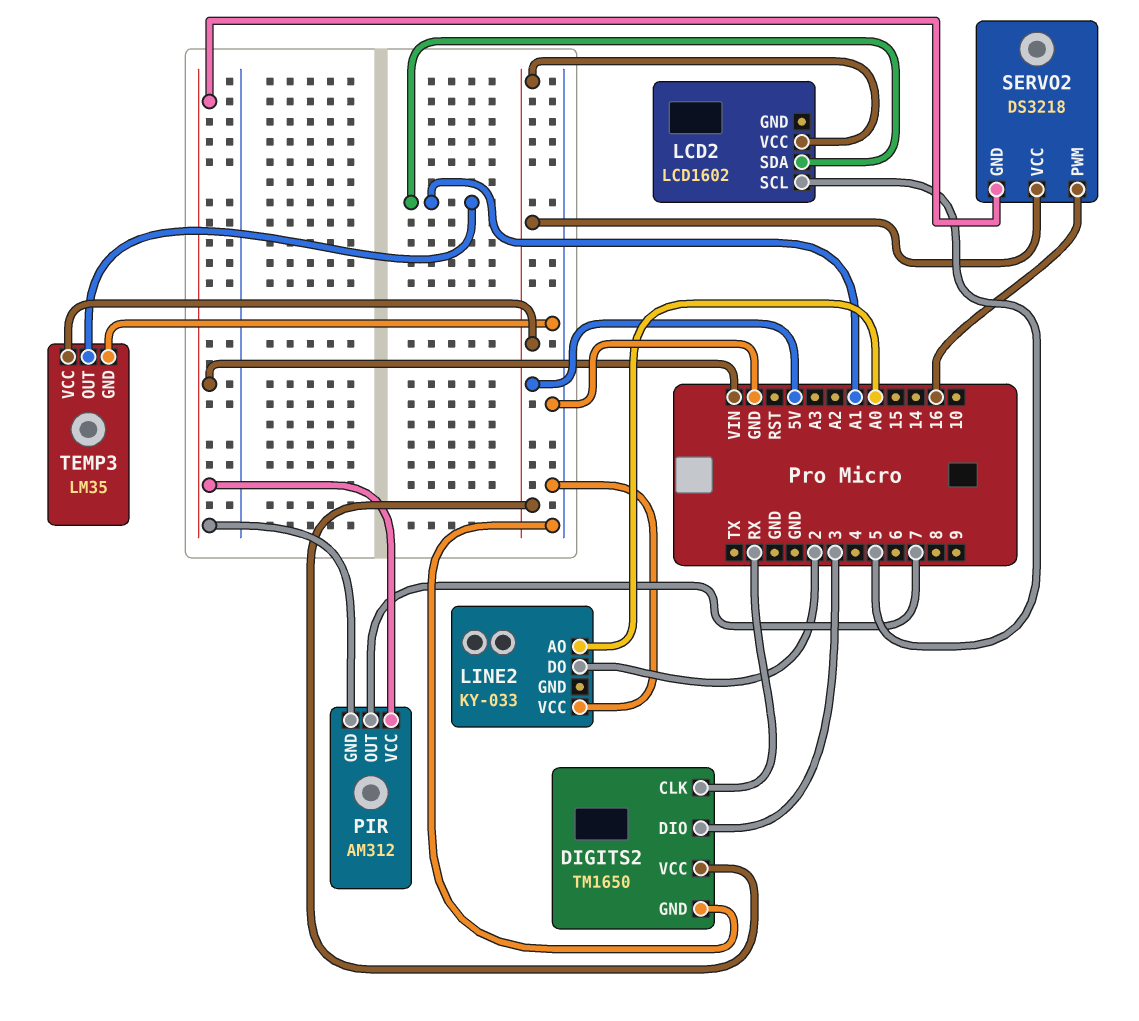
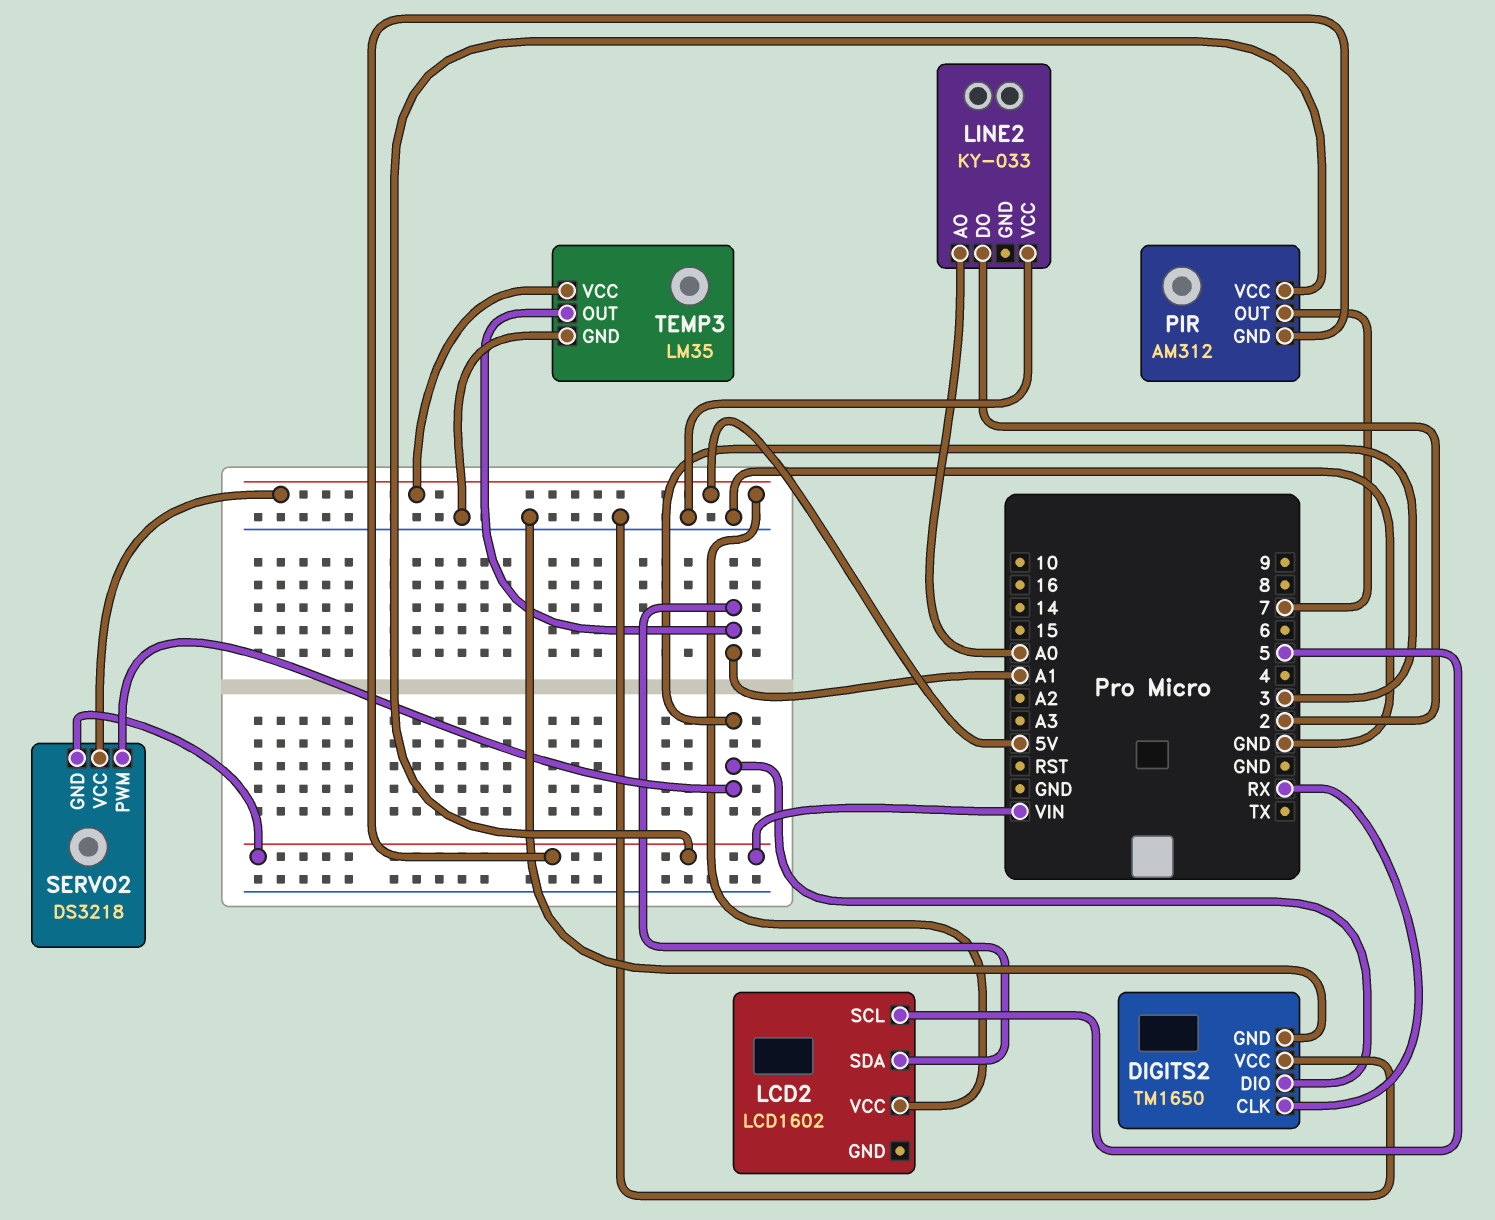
DIGITS2 pin VCC: 5V -> GND
SERVO2 pin PWM: 16 -> 3

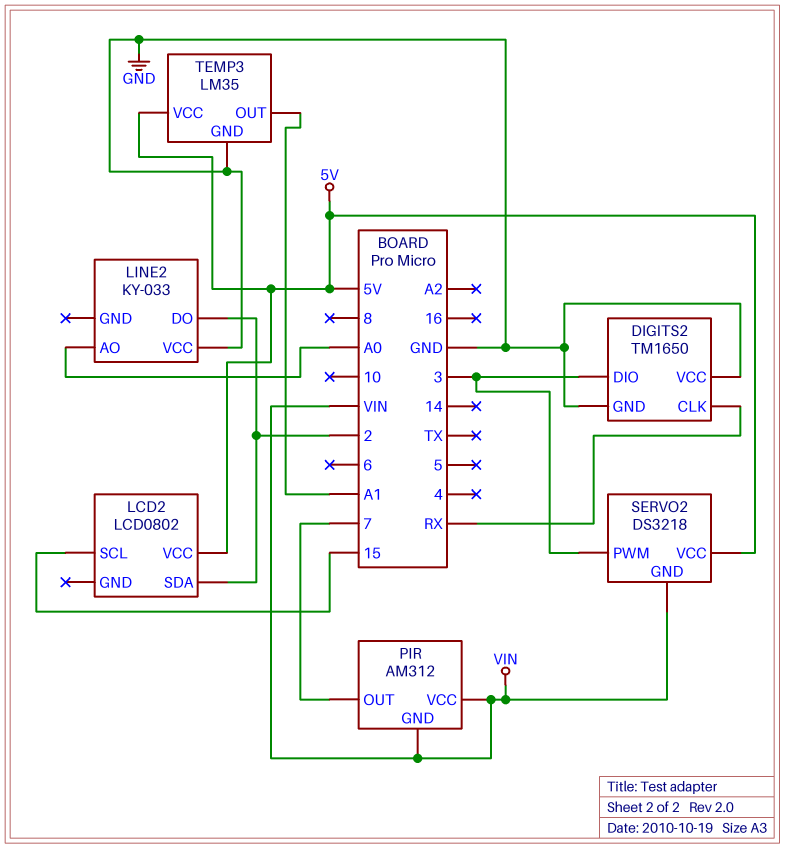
LCD2: LCD1602 -> LCD0802
LCD2 pin SCL: 5 -> 15
LCD2 pin SDA: A1 -> 2

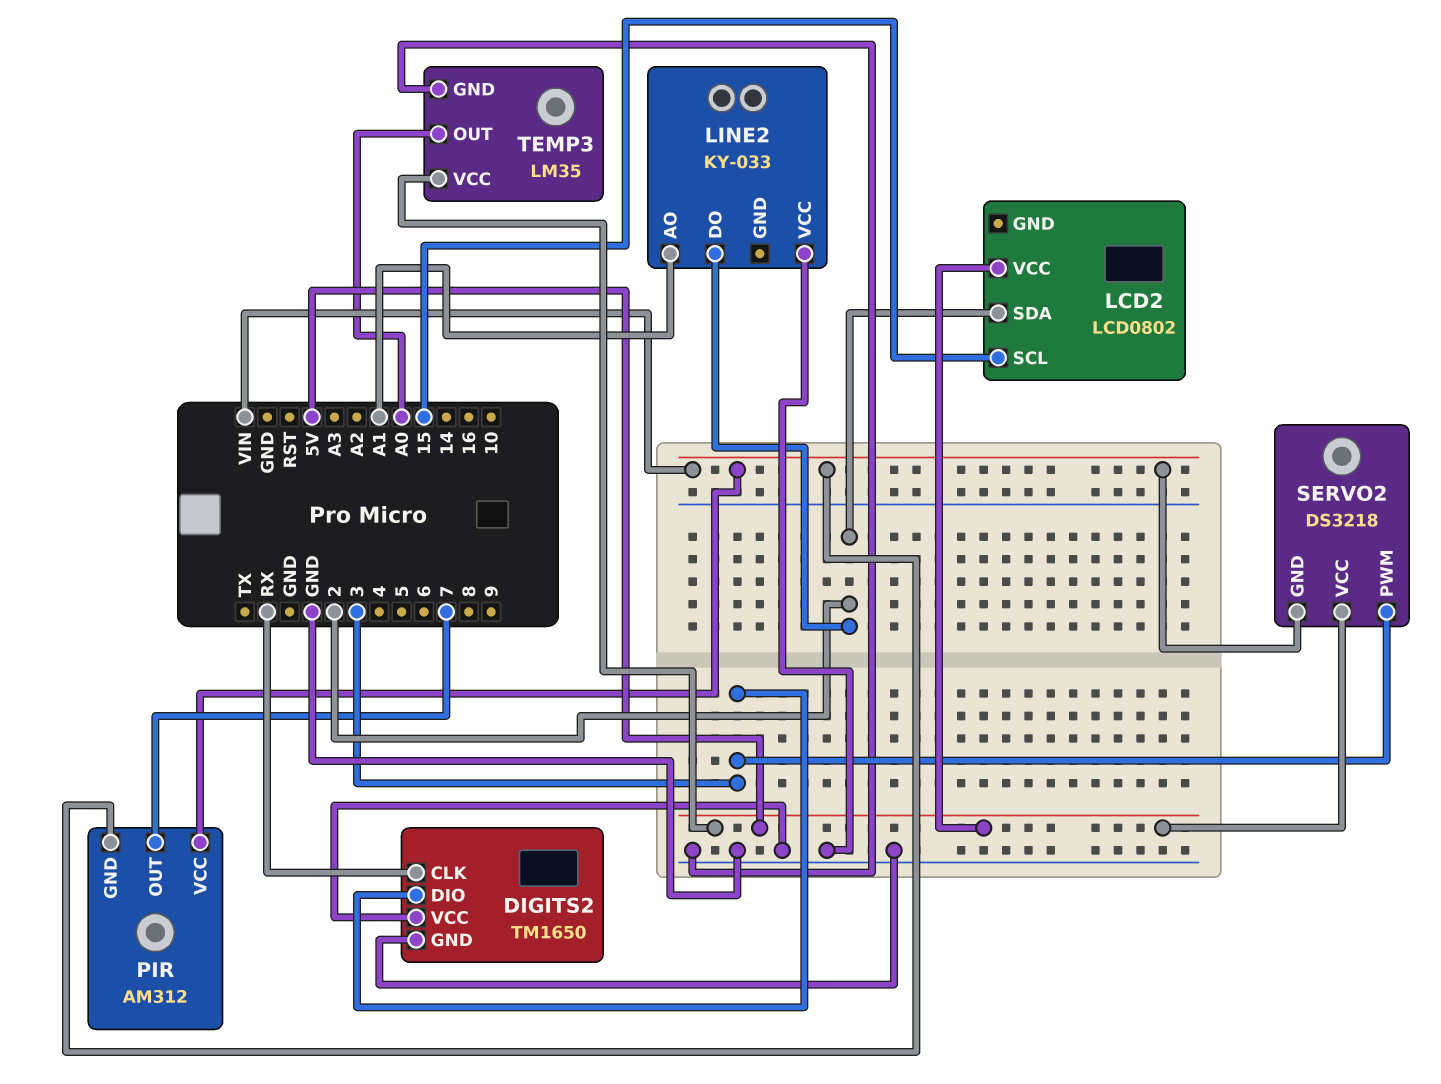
LINE2 pin AO: A0 -> A1
TEMP3 pin OUT: A1 -> A0

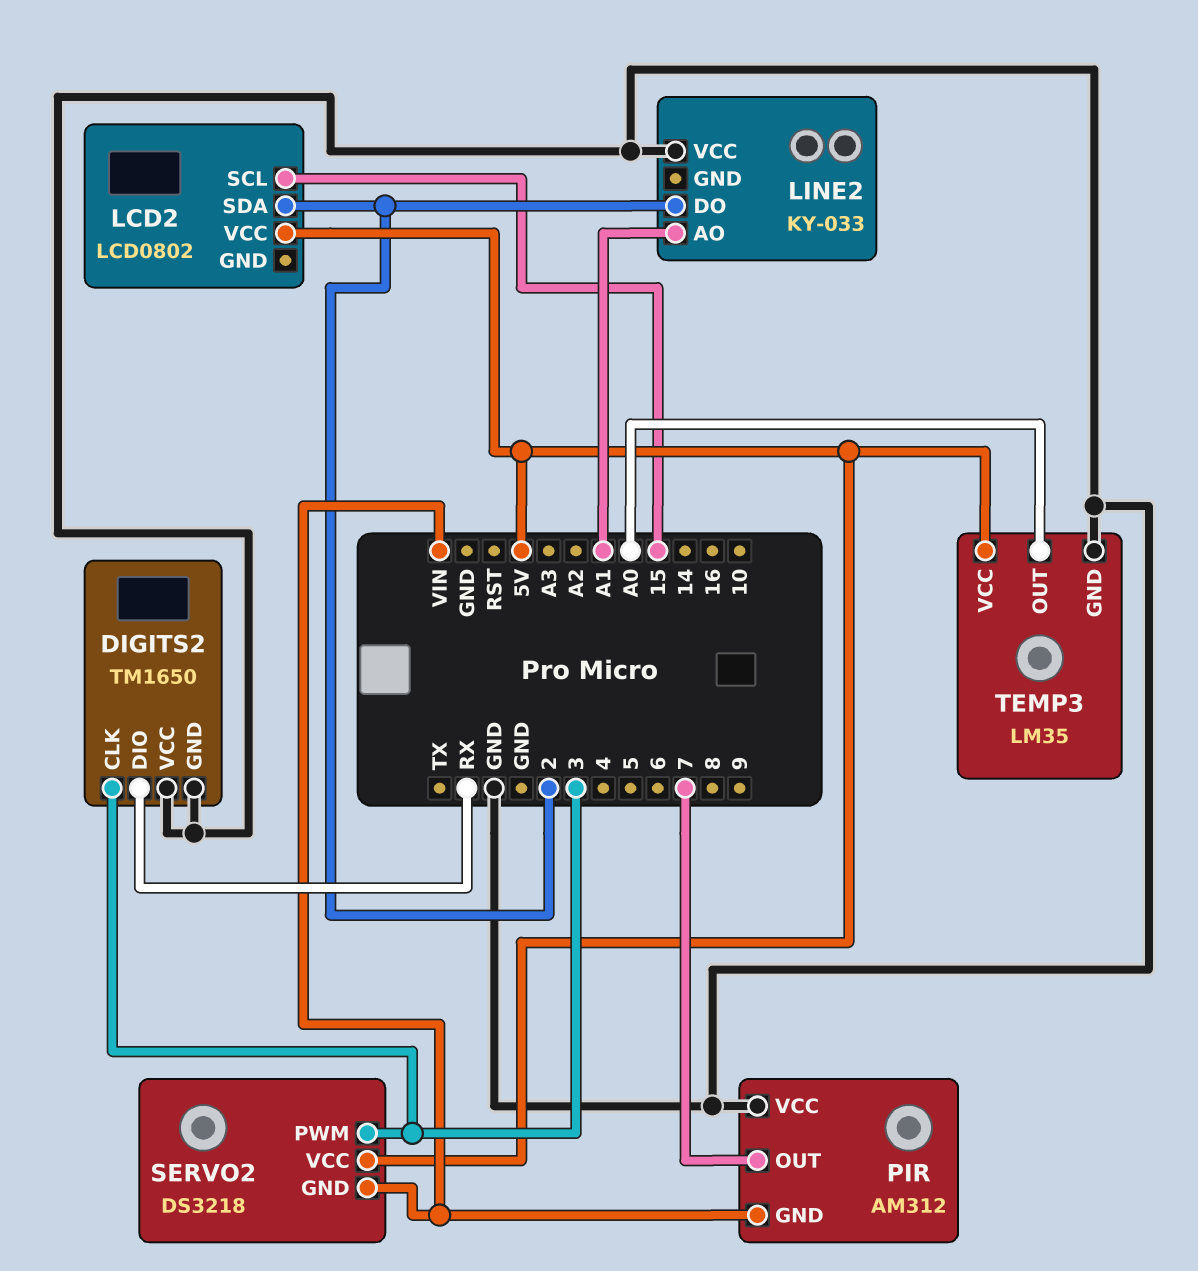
DIGITS2 pin CLK: RX -> 3
DIGITS2 pin DIO: 3 -> RX
PIR pin VCC: VIN -> GND

